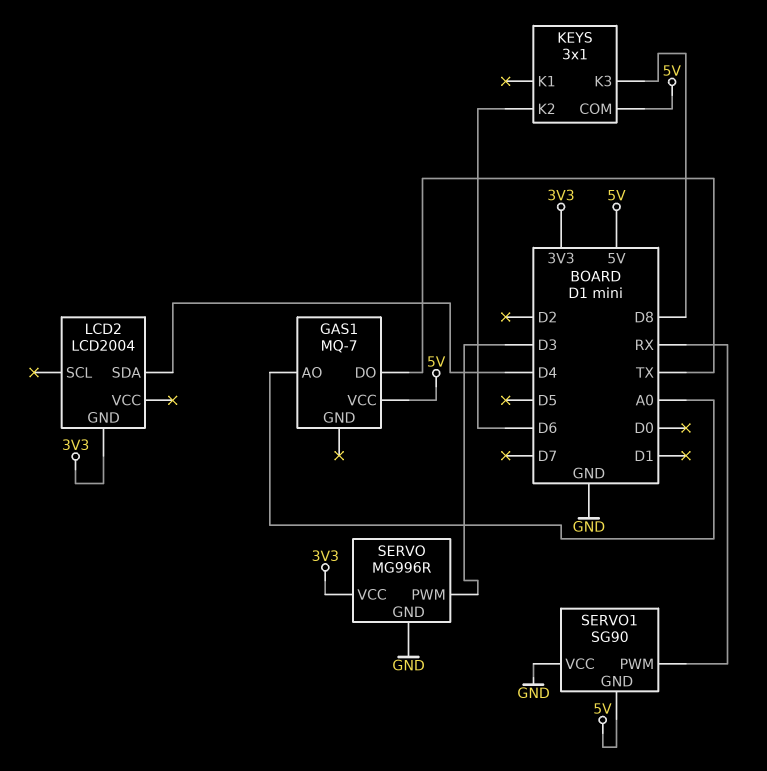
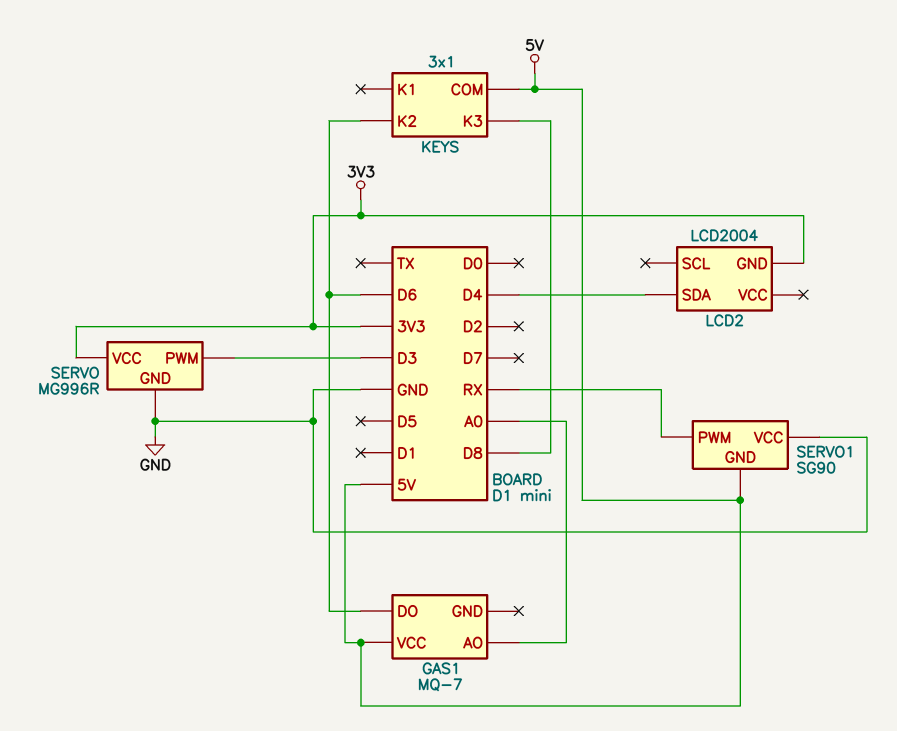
GAS1 pin DO: TX -> D6

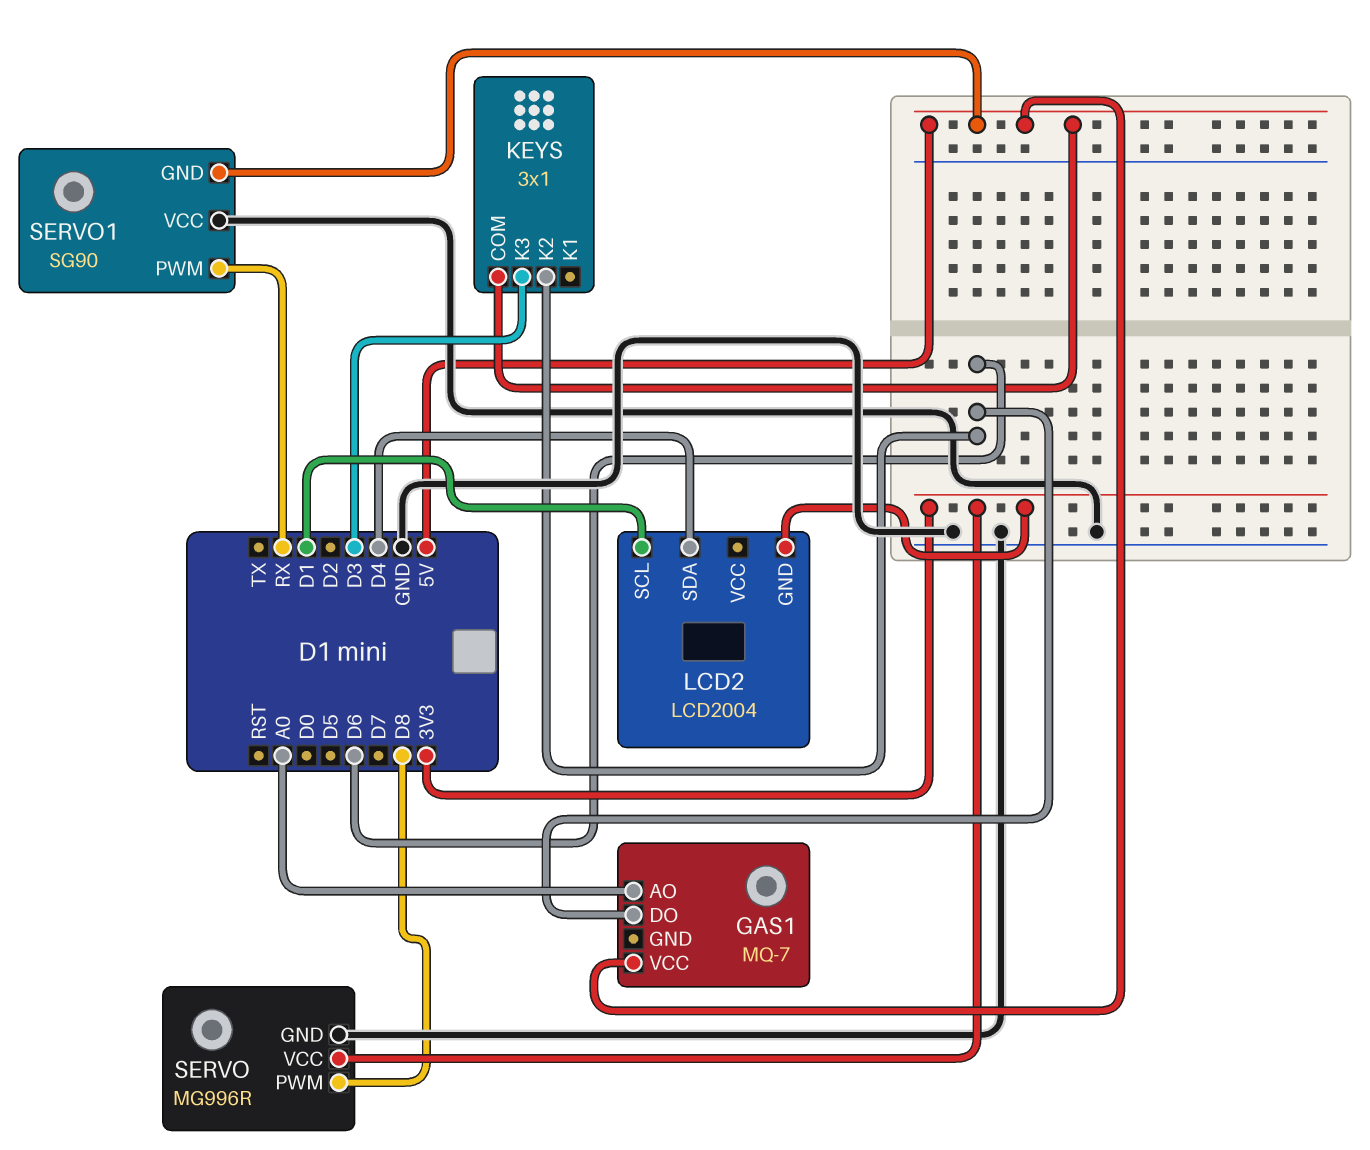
KEYS pin K3: D8 -> D3
LCD2 pin SCL: none -> D1
SERVO pin PWM: D3 -> D8

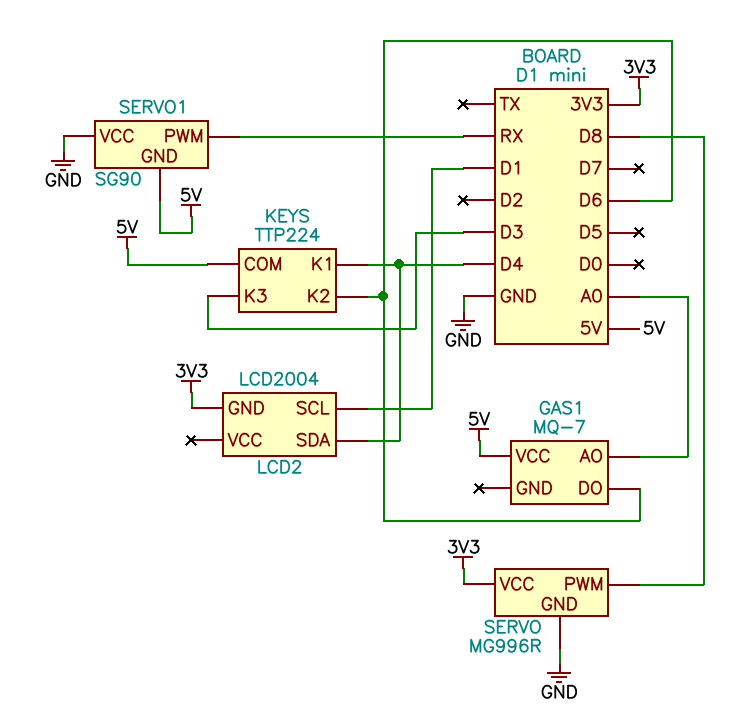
KEYS: 3x1 -> TTP224
KEYS pin K1: none -> D4

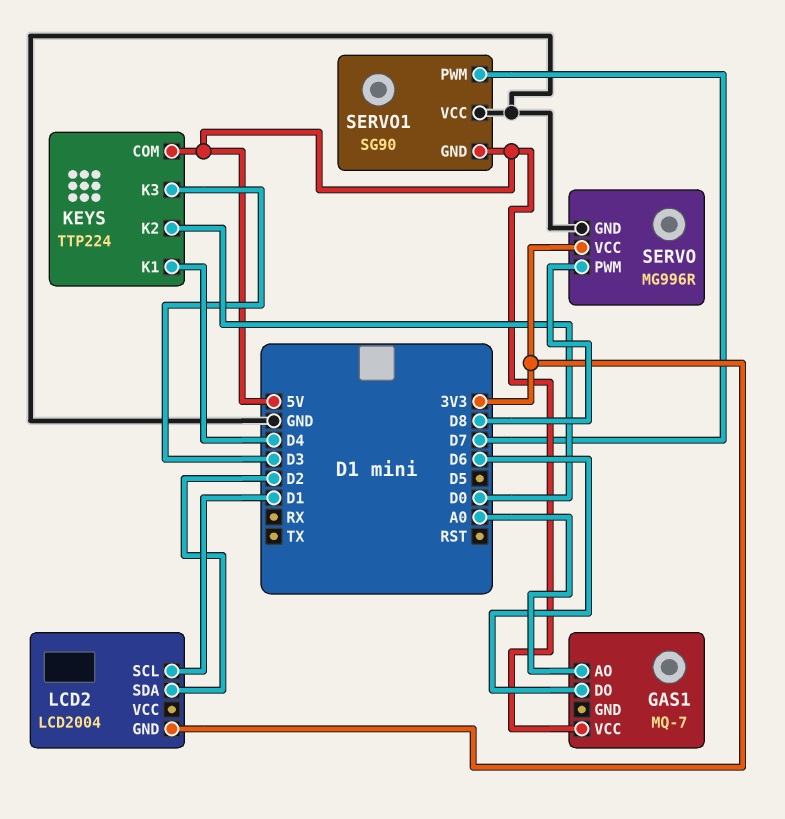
KEYS pin K2: D6 -> D0
LCD2 pin SDA: D4 -> D2
SERVO1 pin PWM: RX -> D7

